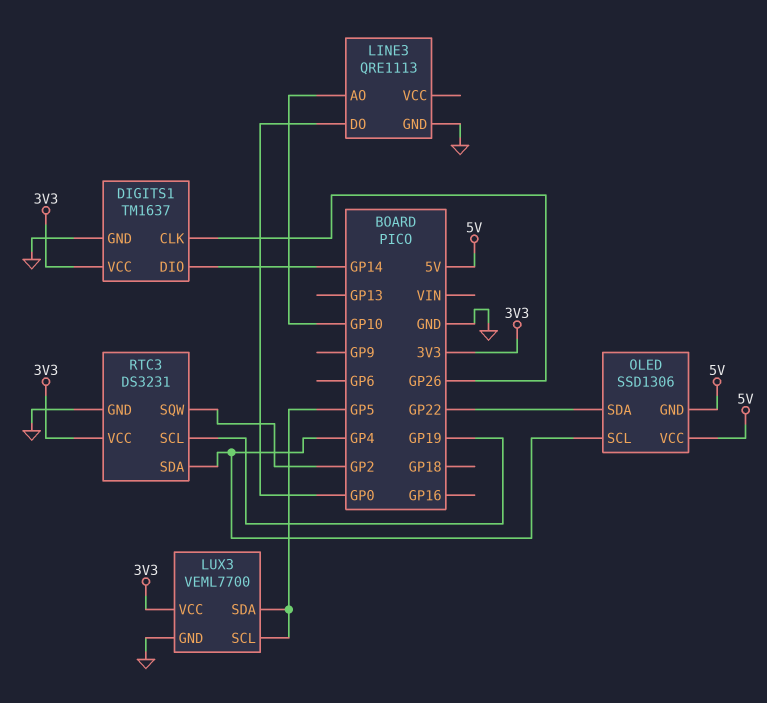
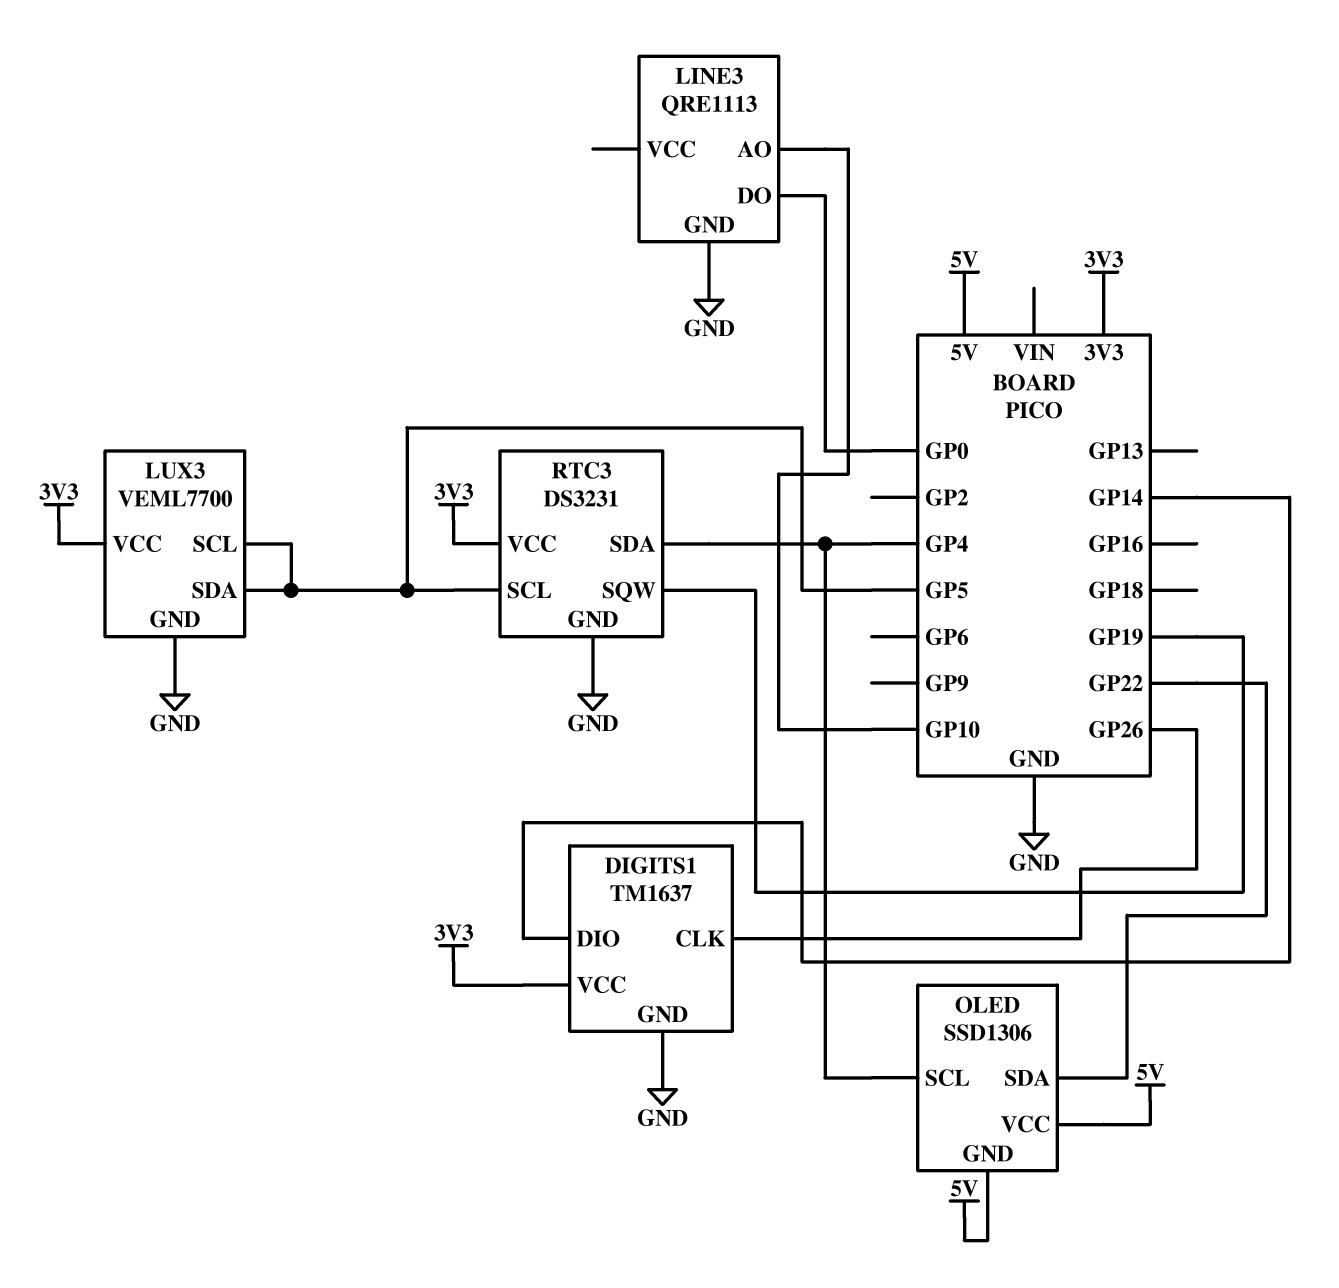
RTC3 pin SCL: GP19 -> GP5
RTC3 pin SQW: GP2 -> GP19

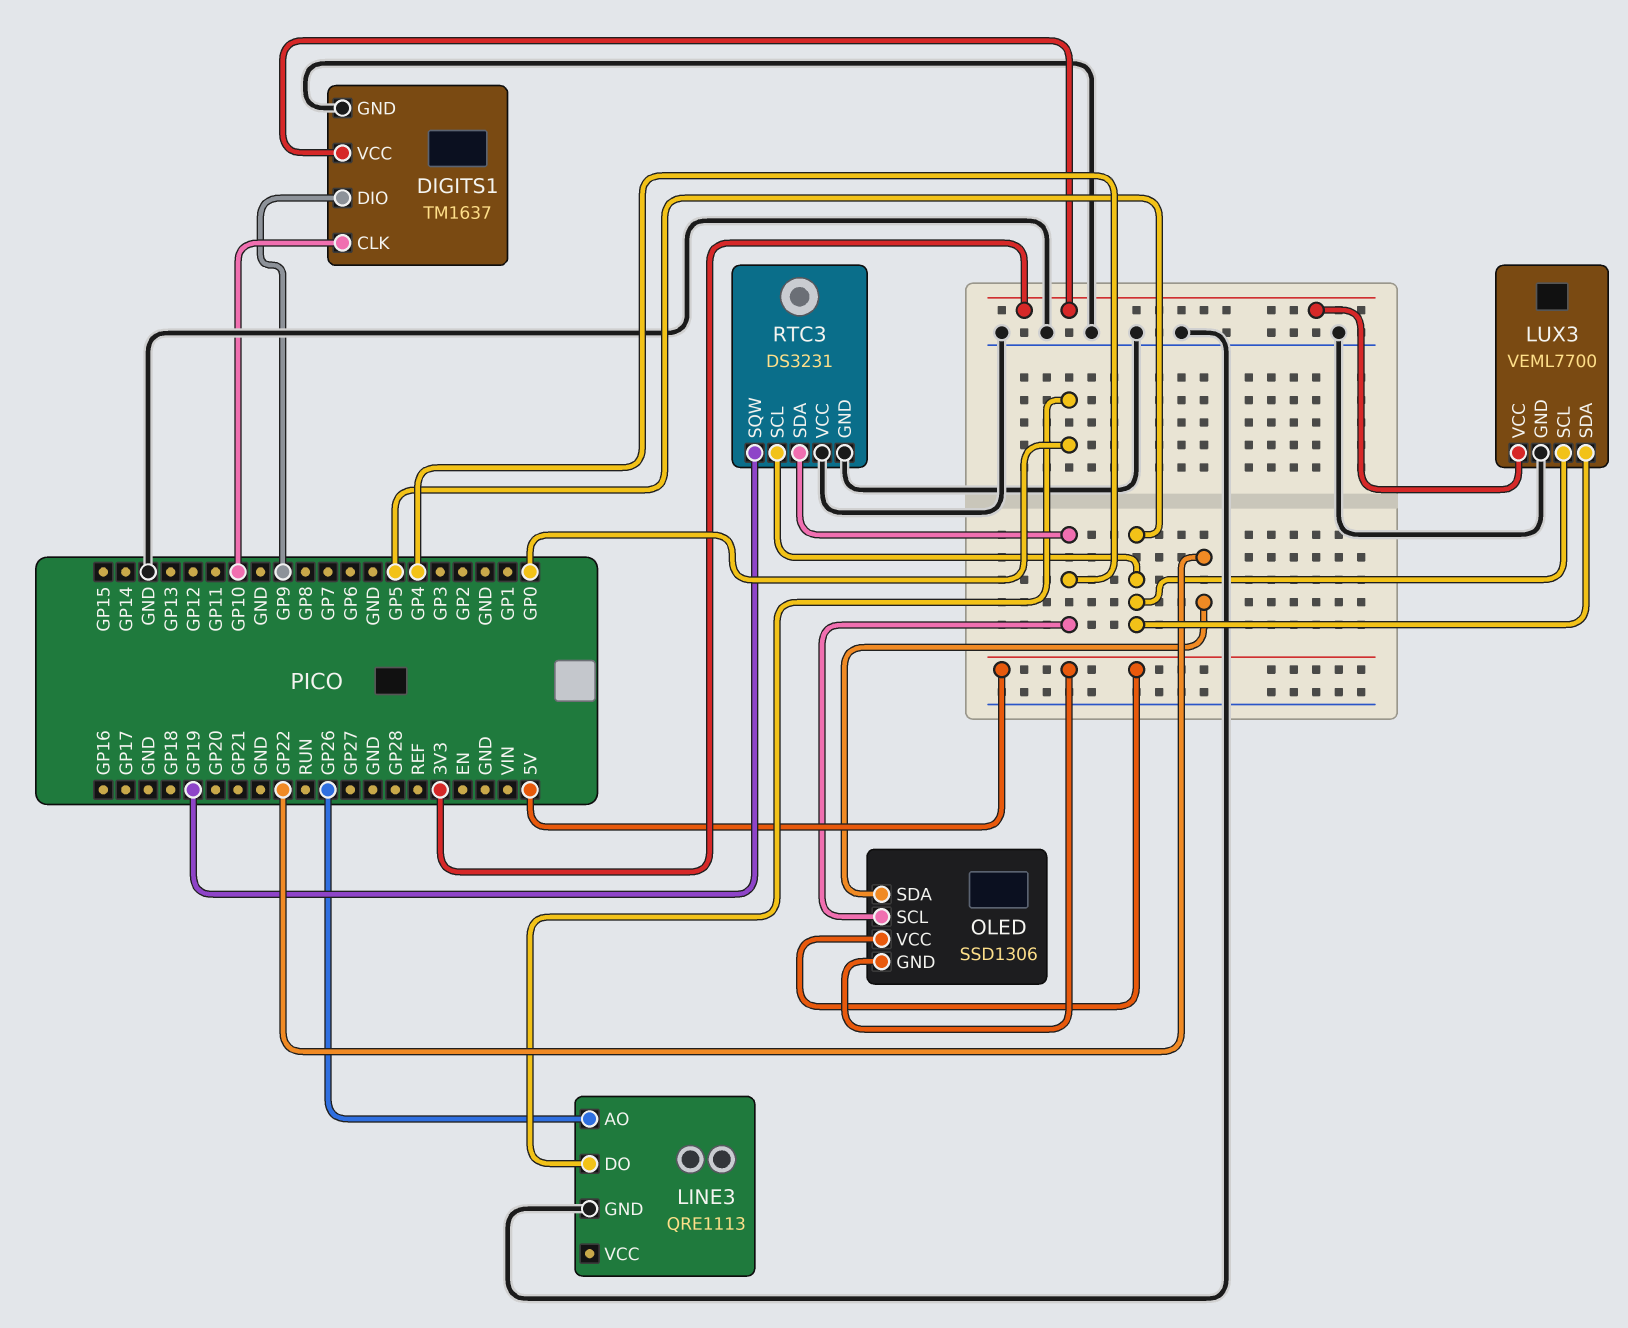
DIGITS1 pin CLK: GP26 -> GP10
DIGITS1 pin DIO: GP14 -> GP9
LINE3 pin AO: GP10 -> GP26
RTC3 pin VCC: 3V3 -> GND

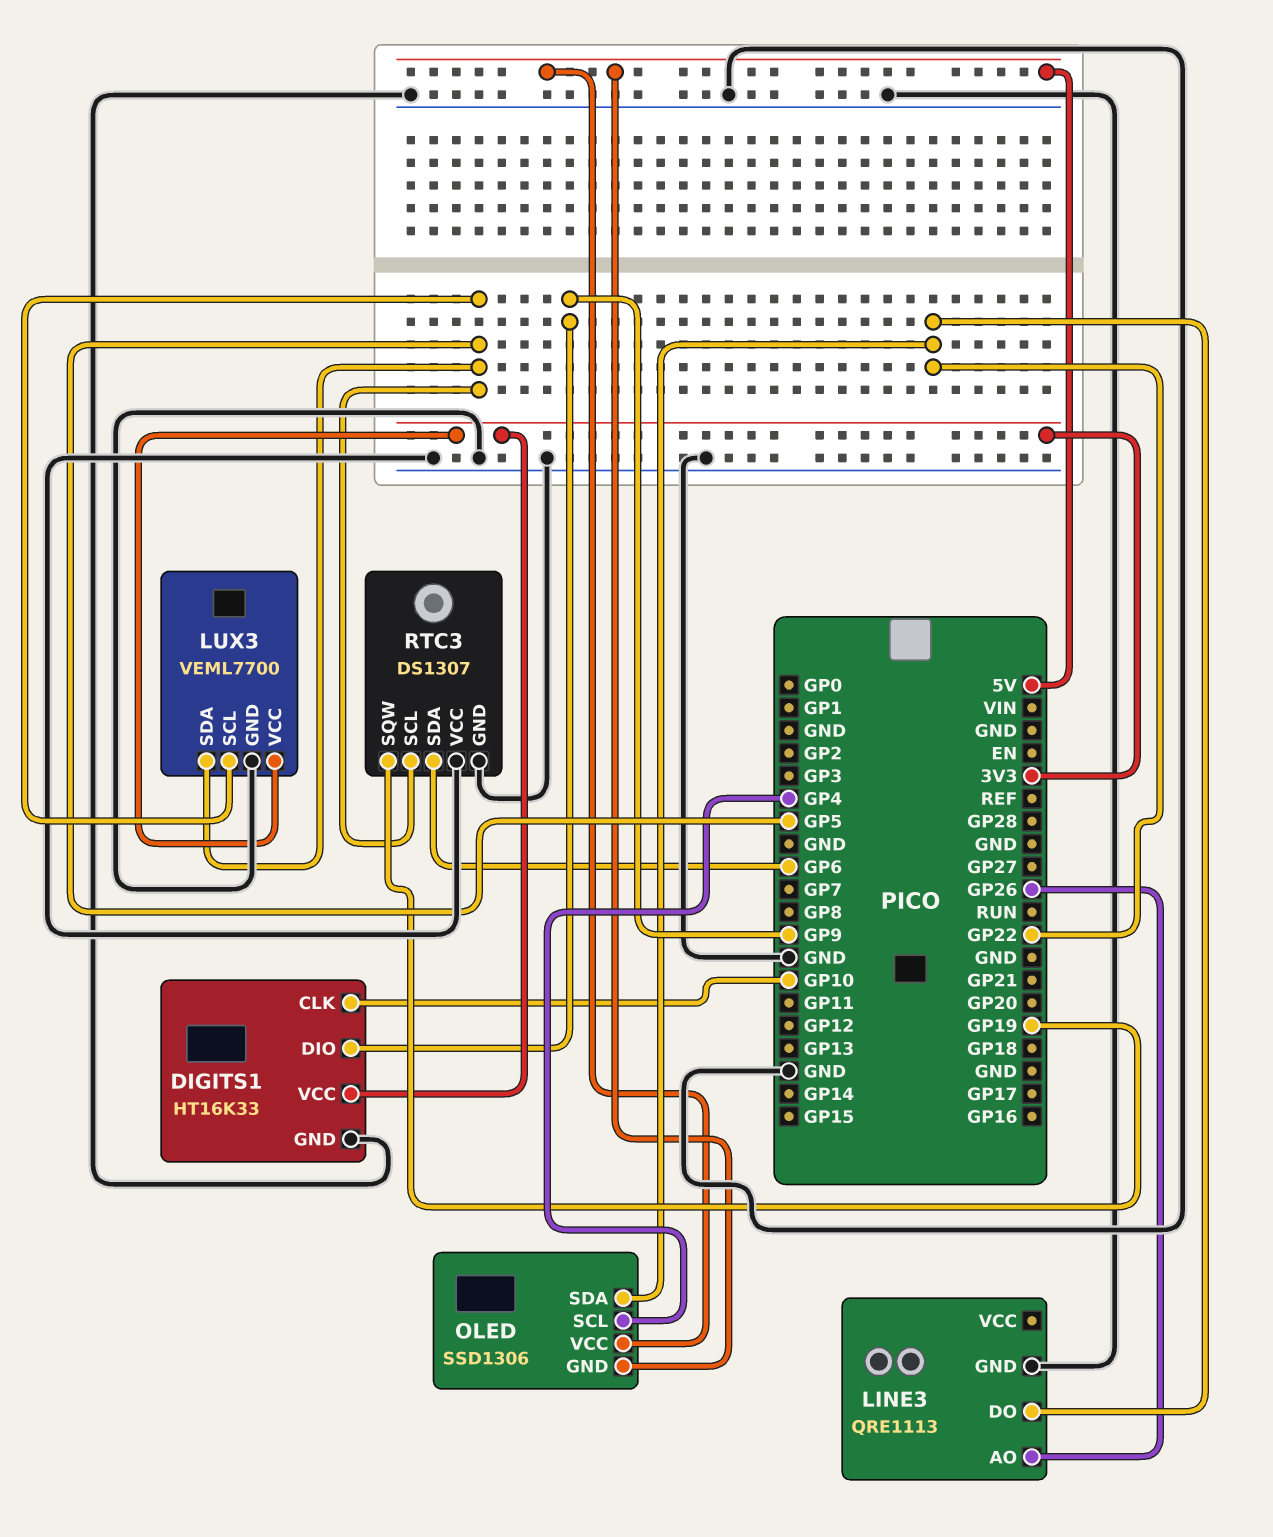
DIGITS1: TM1637 -> HT16K33
LINE3 pin DO: GP0 -> GP22
RTC3: DS3231 -> DS1307
RTC3 pin SDA: GP4 -> GP6

